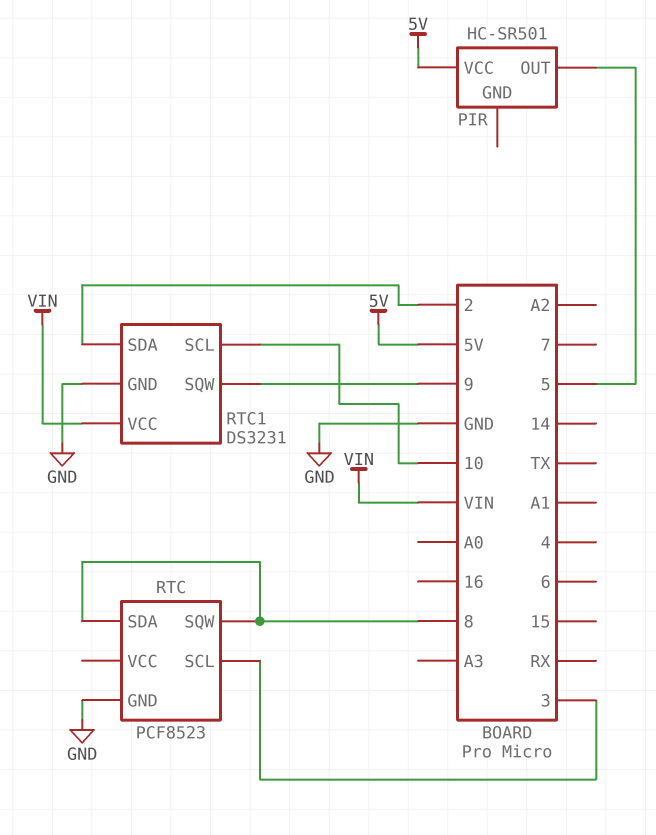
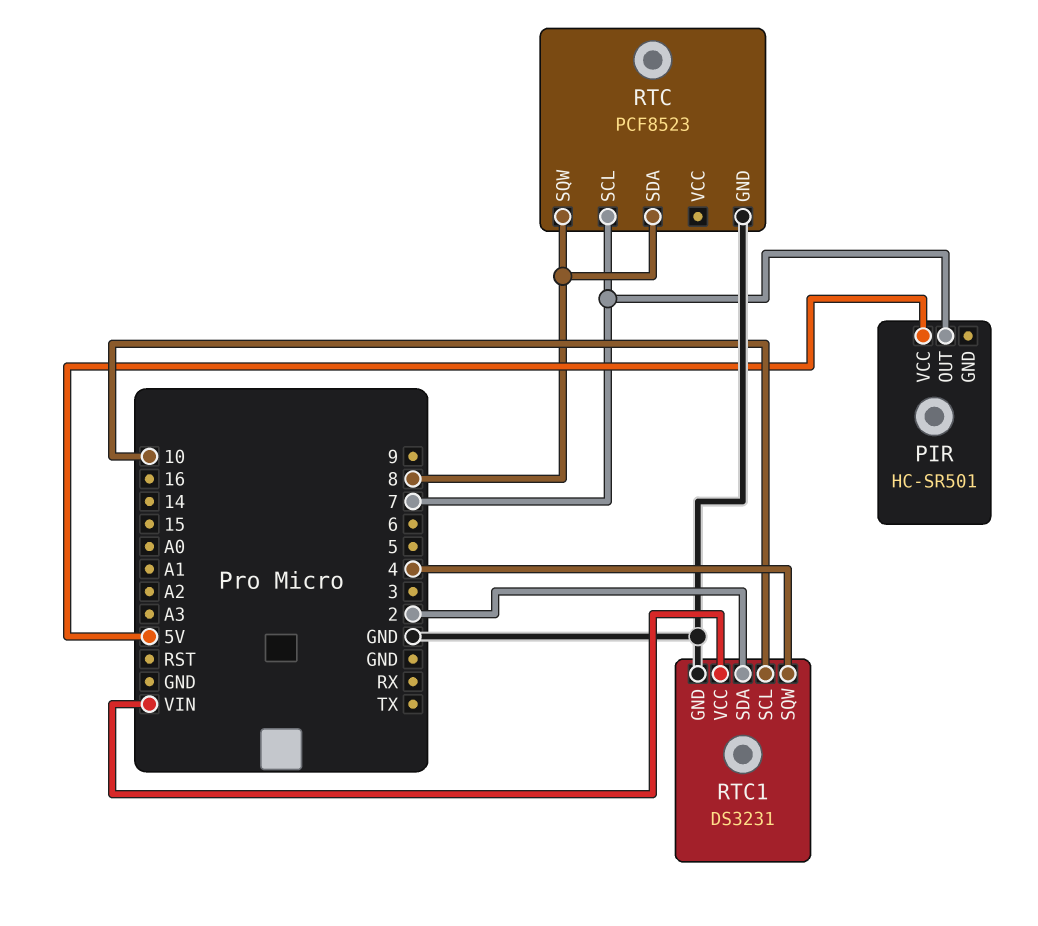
PIR pin OUT: 5 -> 7
RTC pin SCL: 3 -> 7
RTC1 pin SQW: 9 -> 4

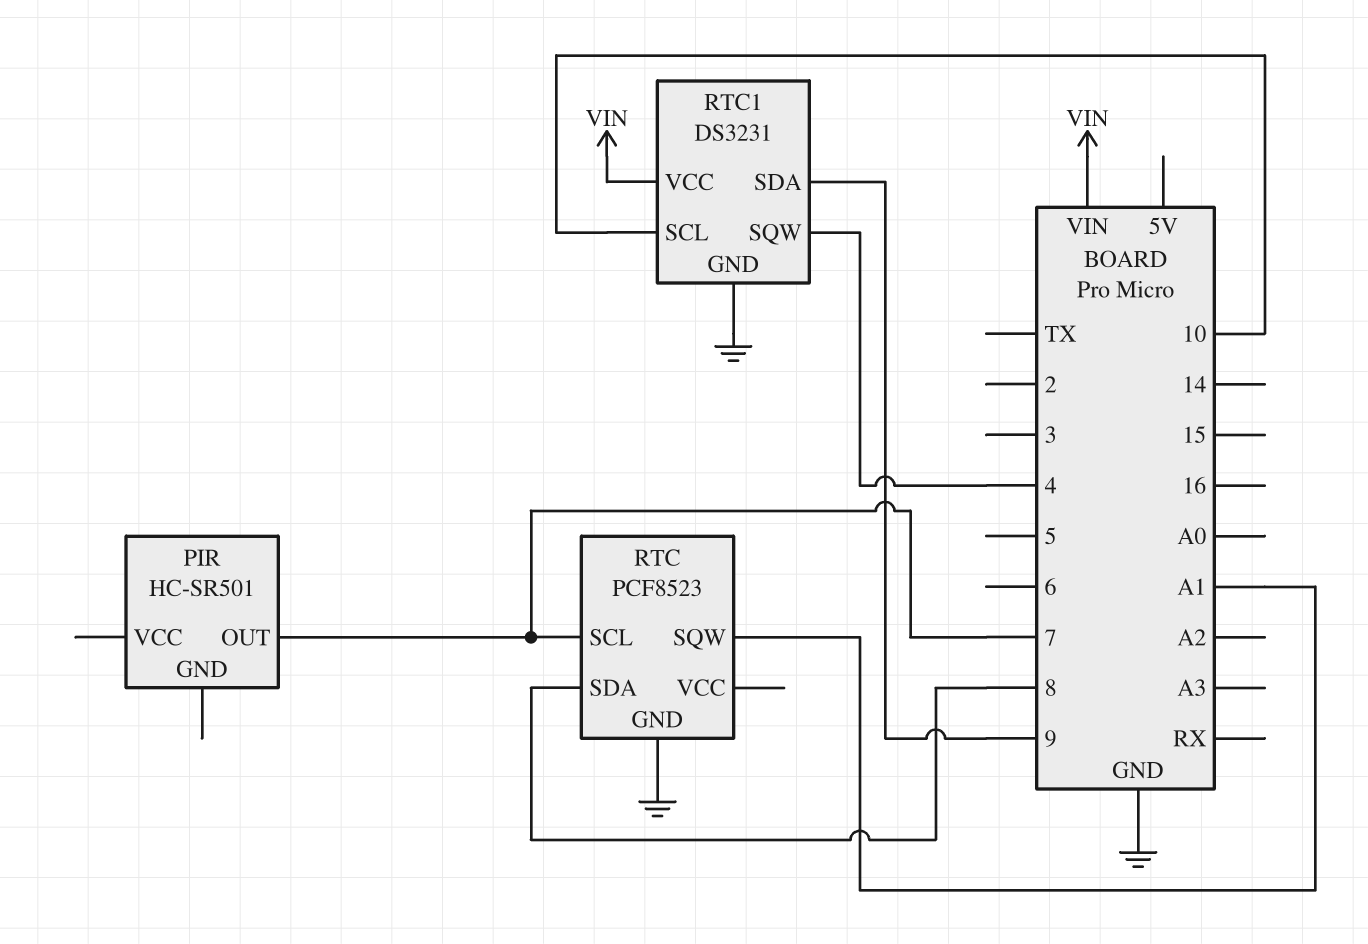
PIR pin VCC: 5V -> none
RTC pin SQW: 8 -> A1
RTC1 pin SDA: 2 -> 9

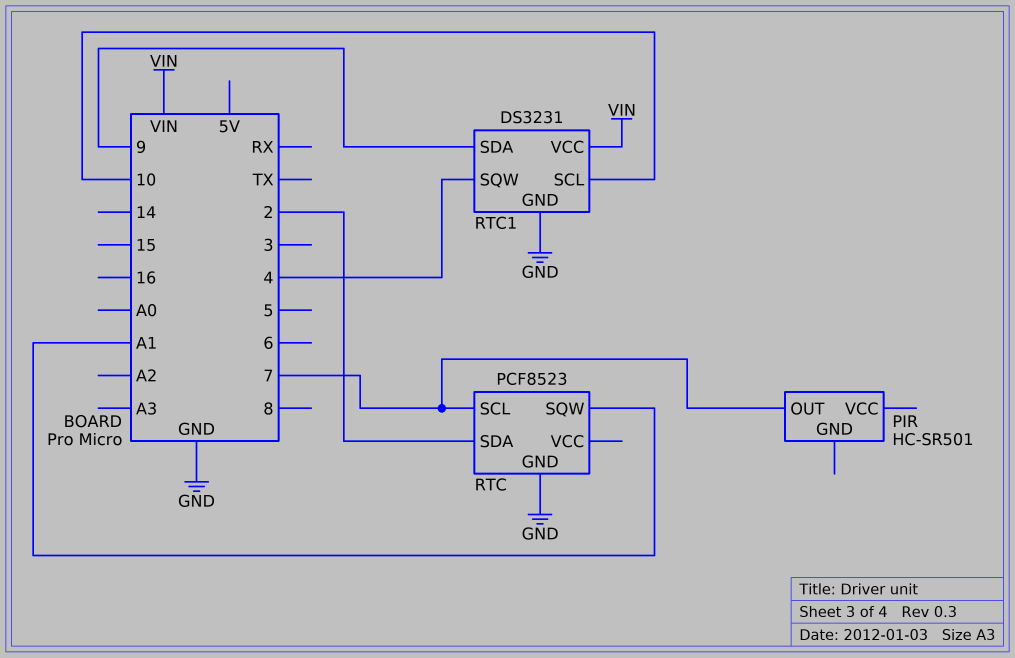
RTC pin SDA: 8 -> 2

